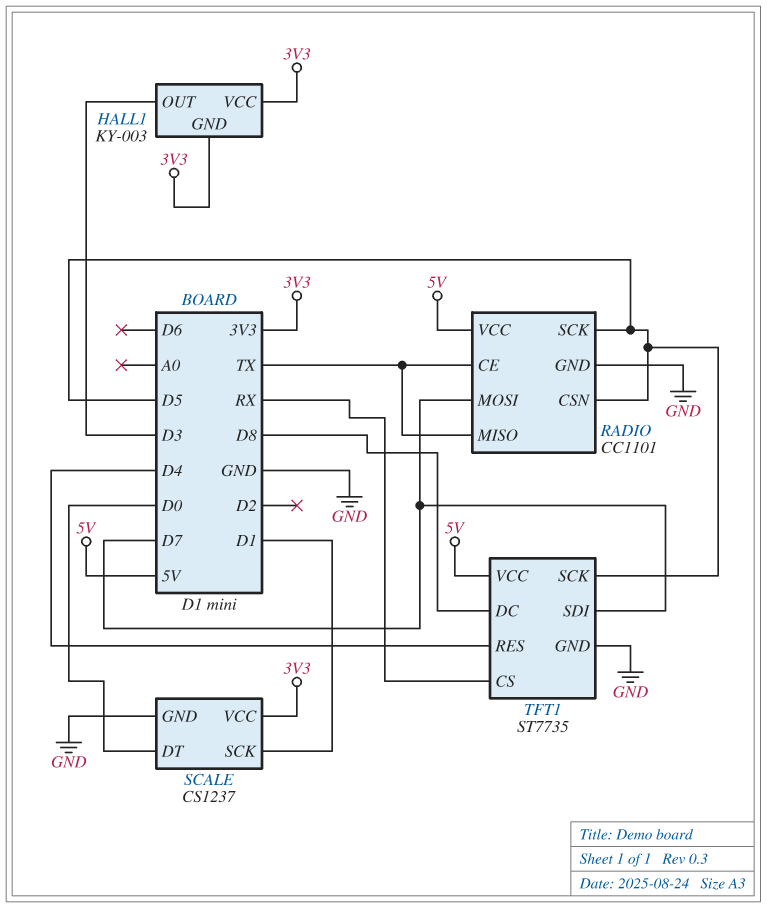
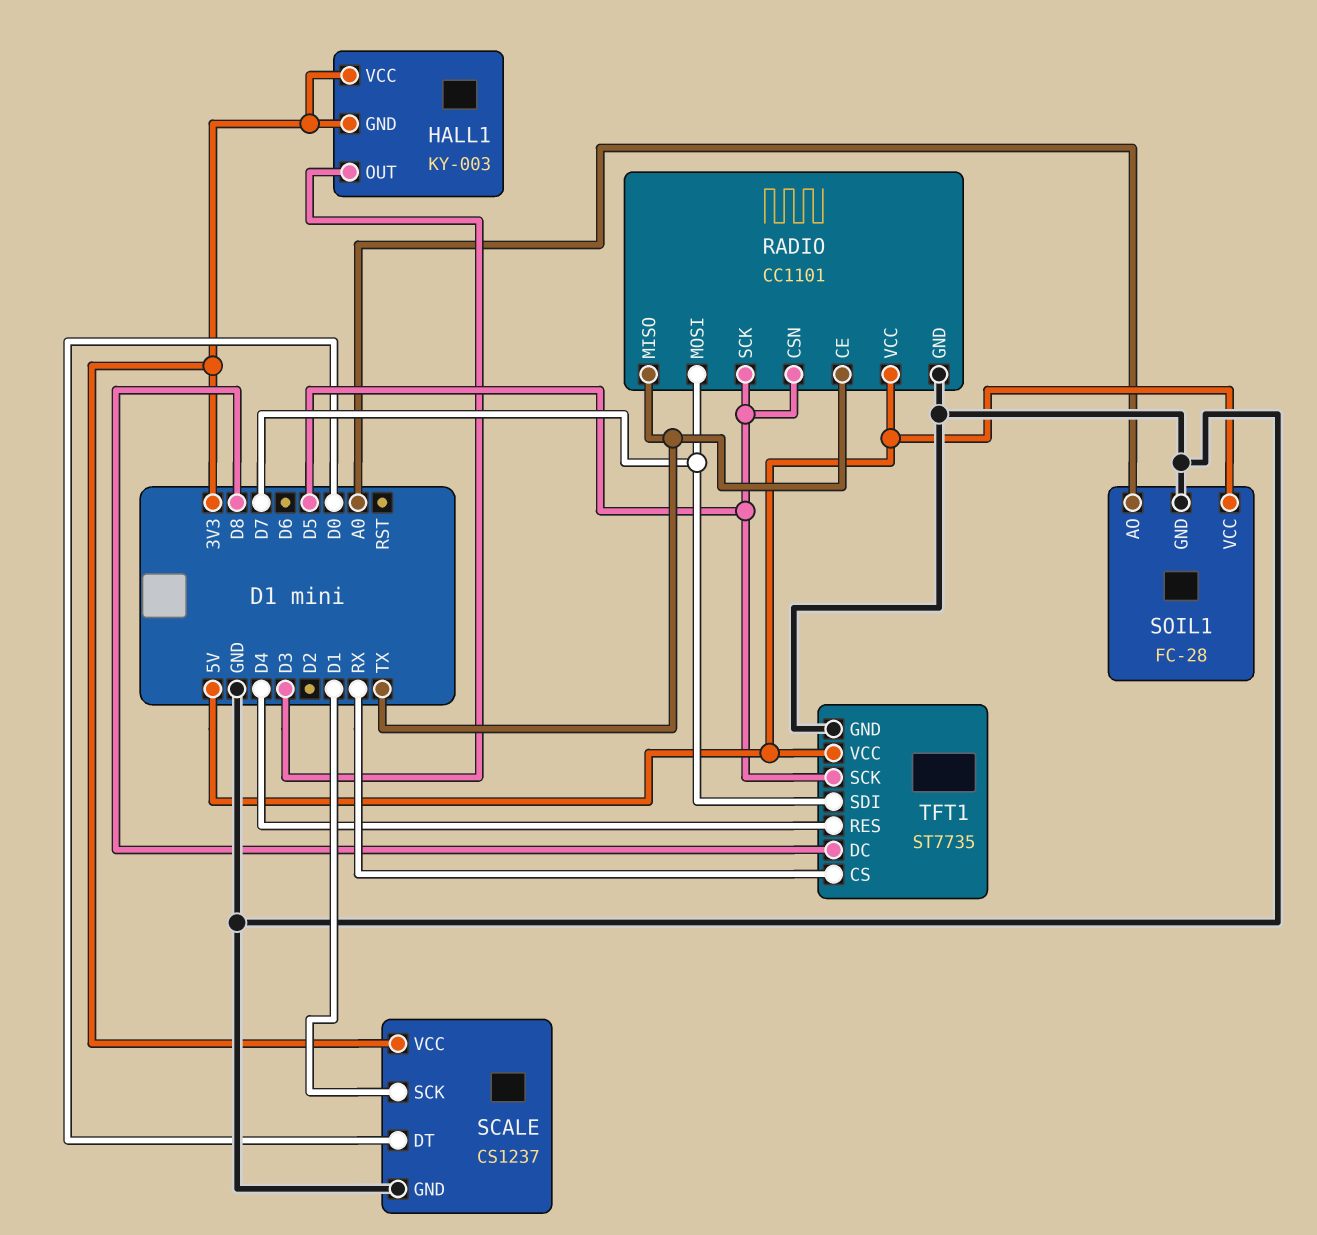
SOIL1: none -> FC-28
SOIL1 pin AO: none -> A0
SOIL1 pin GND: none -> GND
SOIL1 pin VCC: none -> 5V

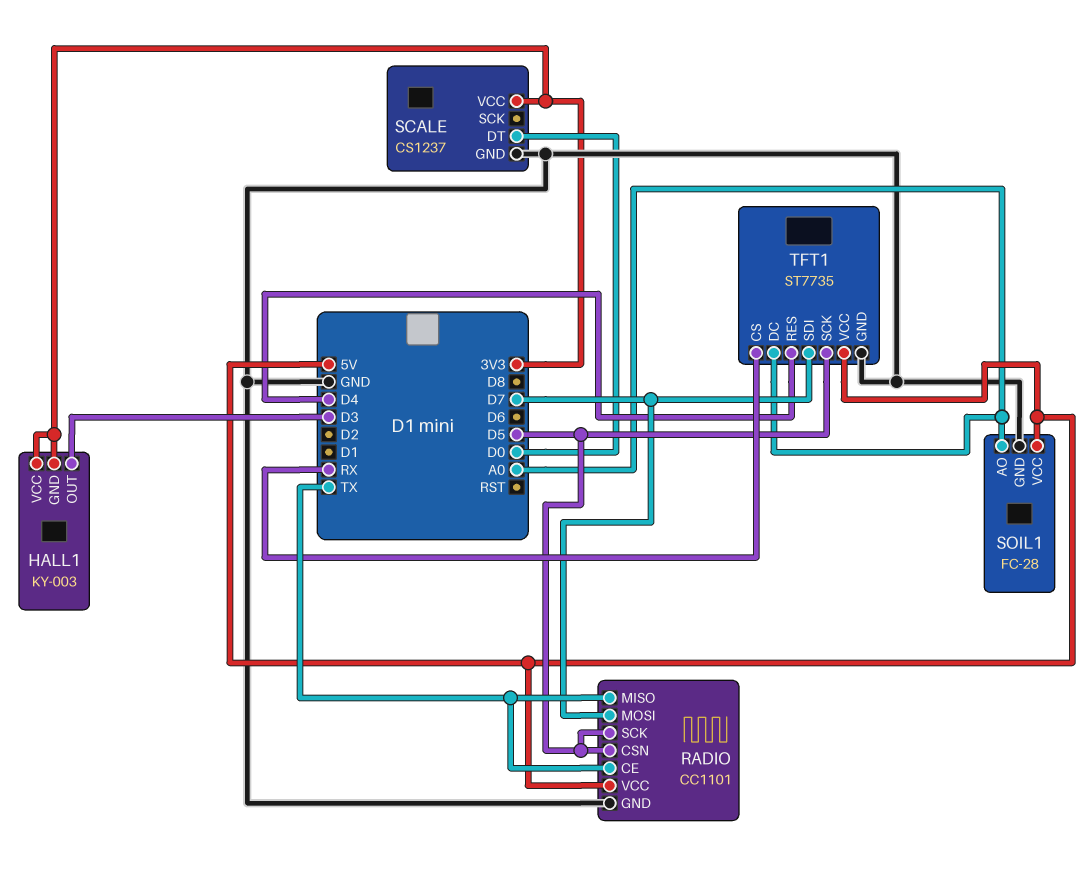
SCALE pin SCK: D1 -> none
TFT1 pin DC: D8 -> A0

